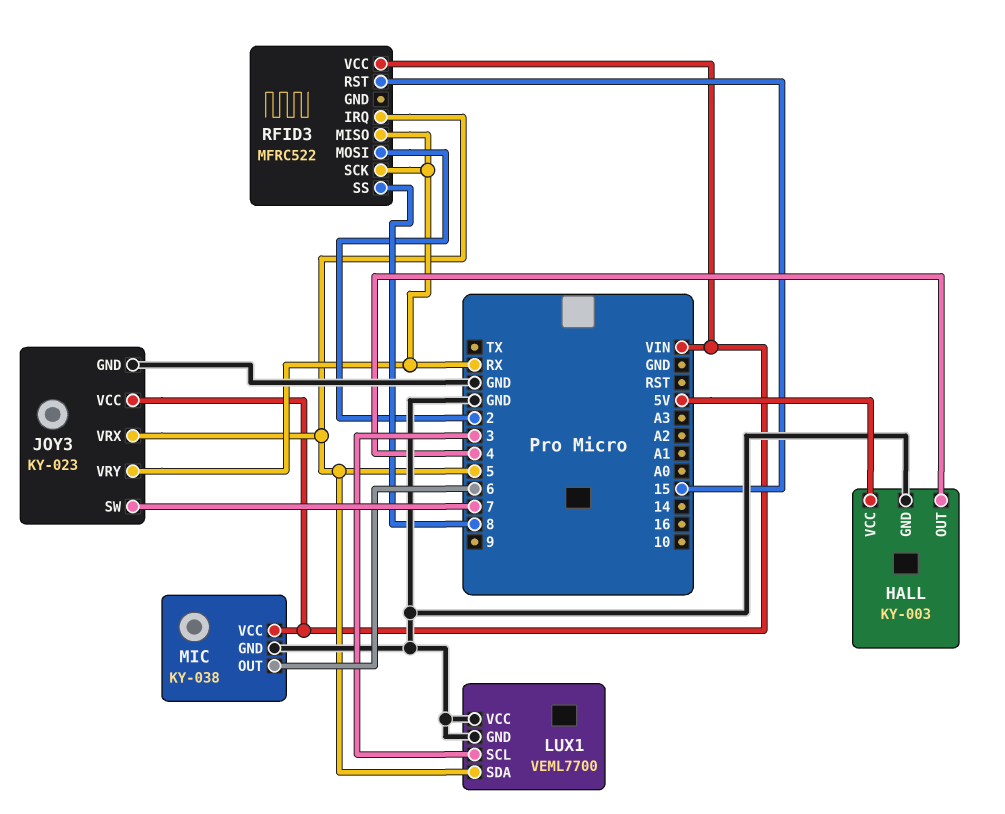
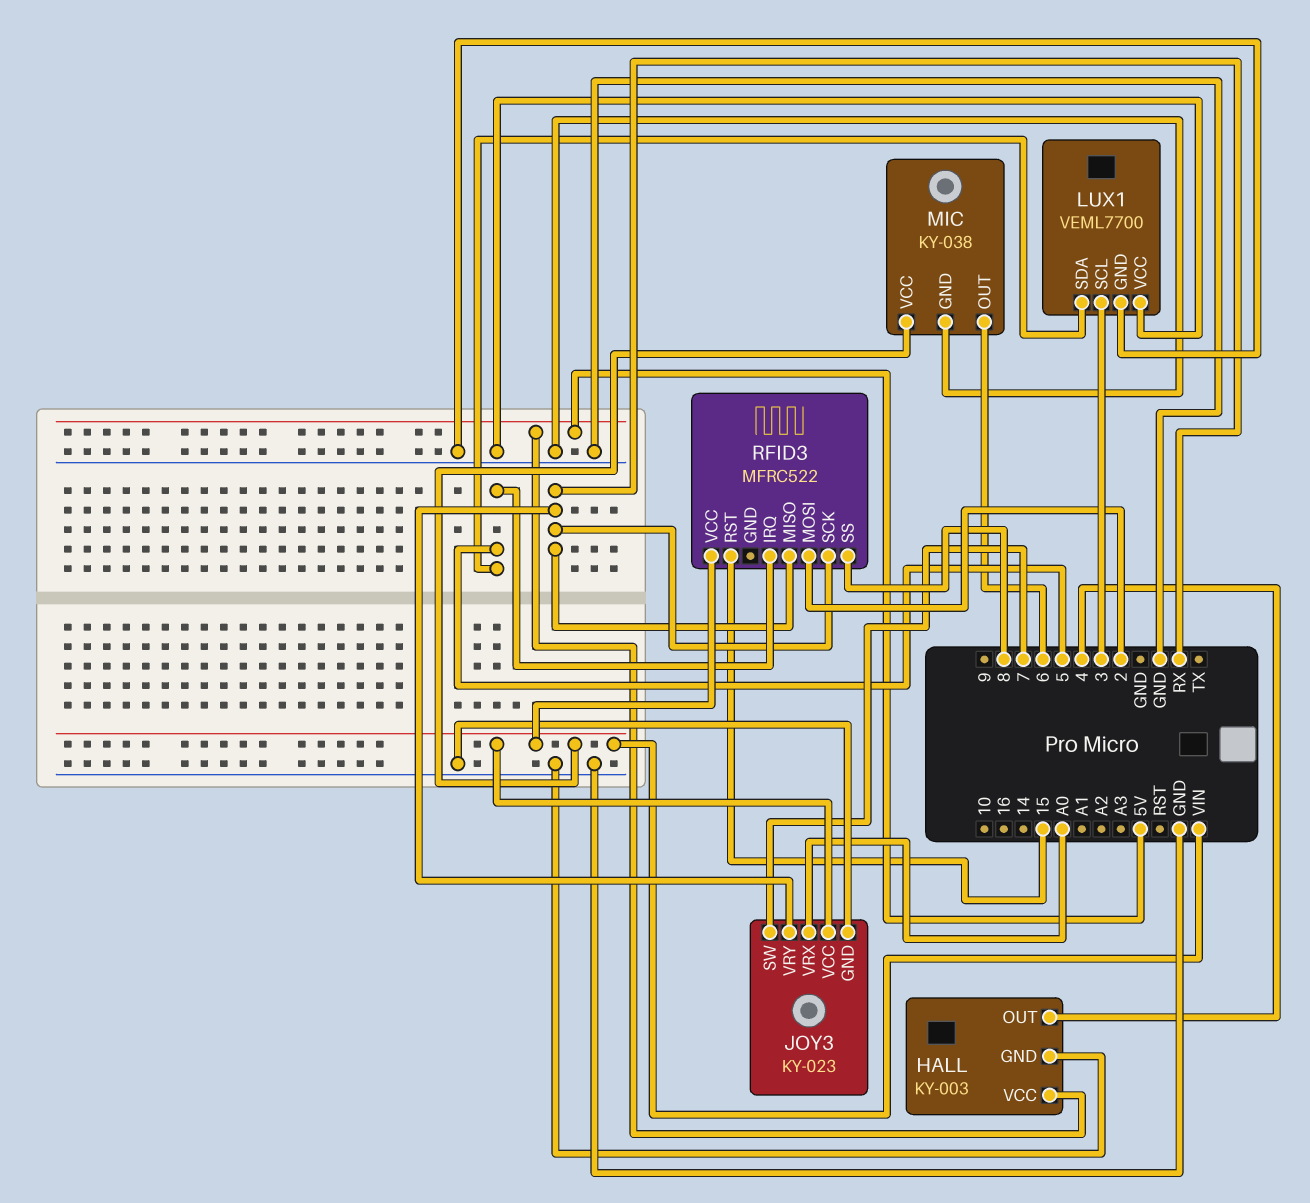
JOY3 pin VRX: 5 -> A0

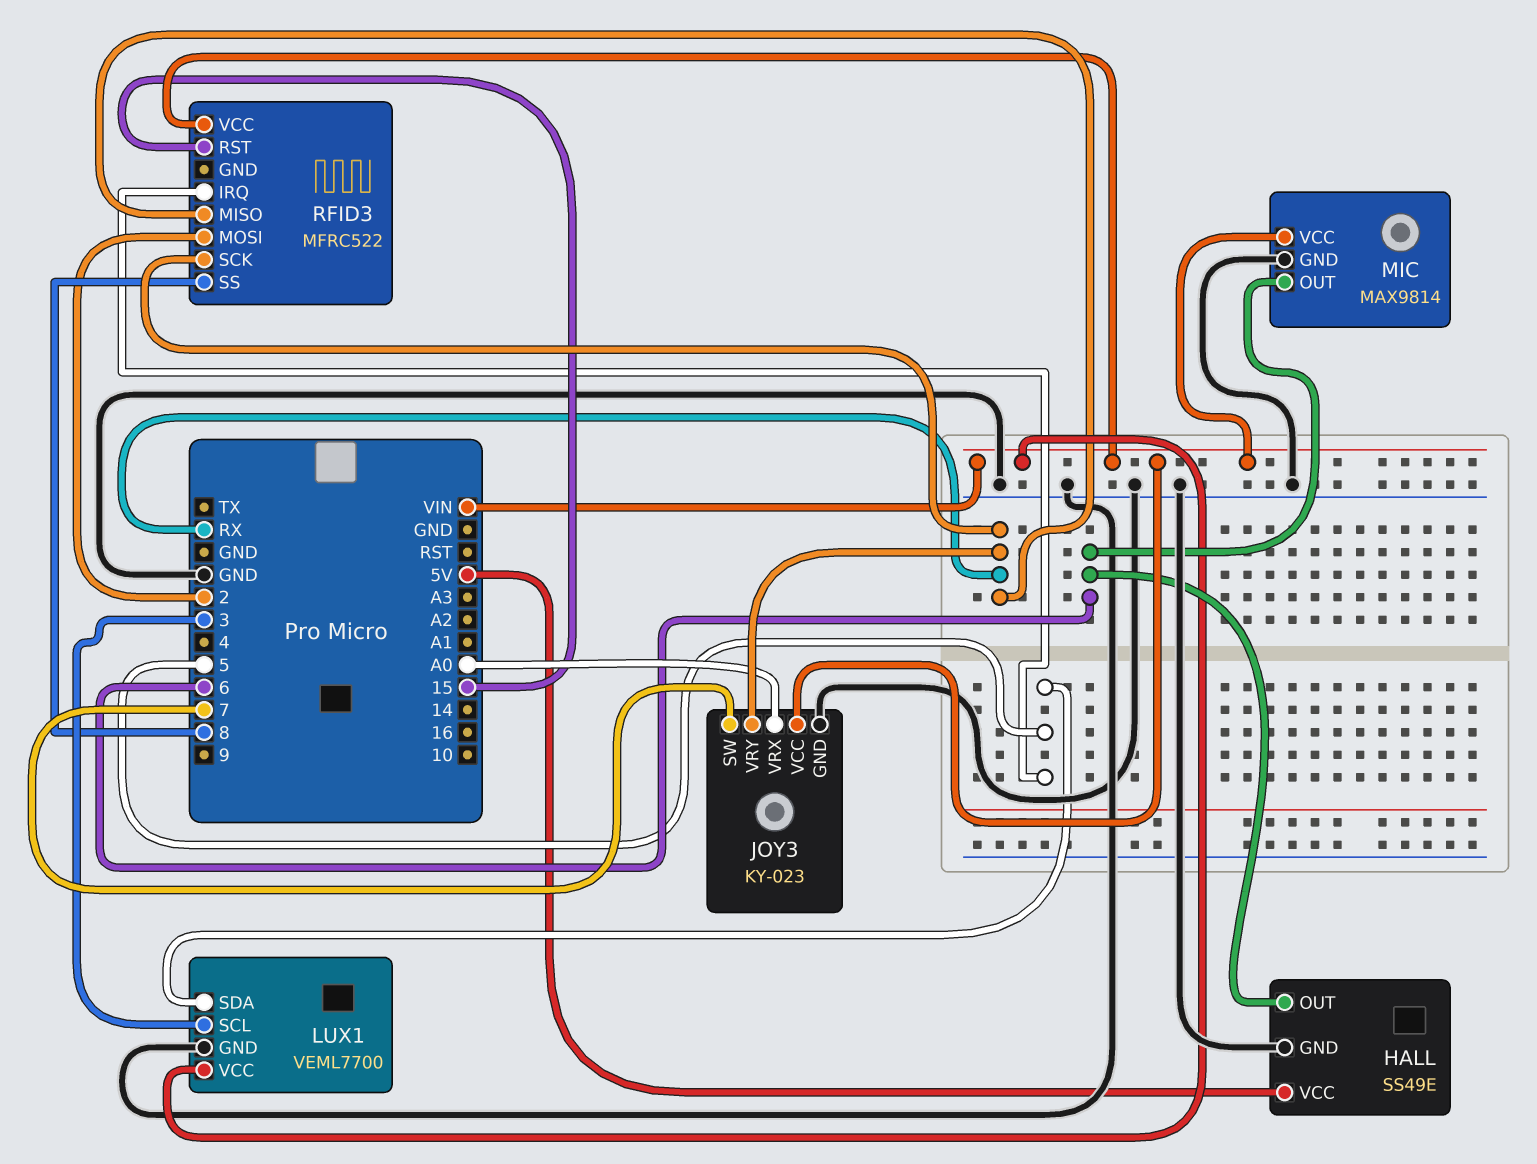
HALL: KY-003 -> SS49E
HALL pin OUT: 4 -> 6
LUX1 pin VCC: GND -> VIN
MIC: KY-038 -> MAX9814

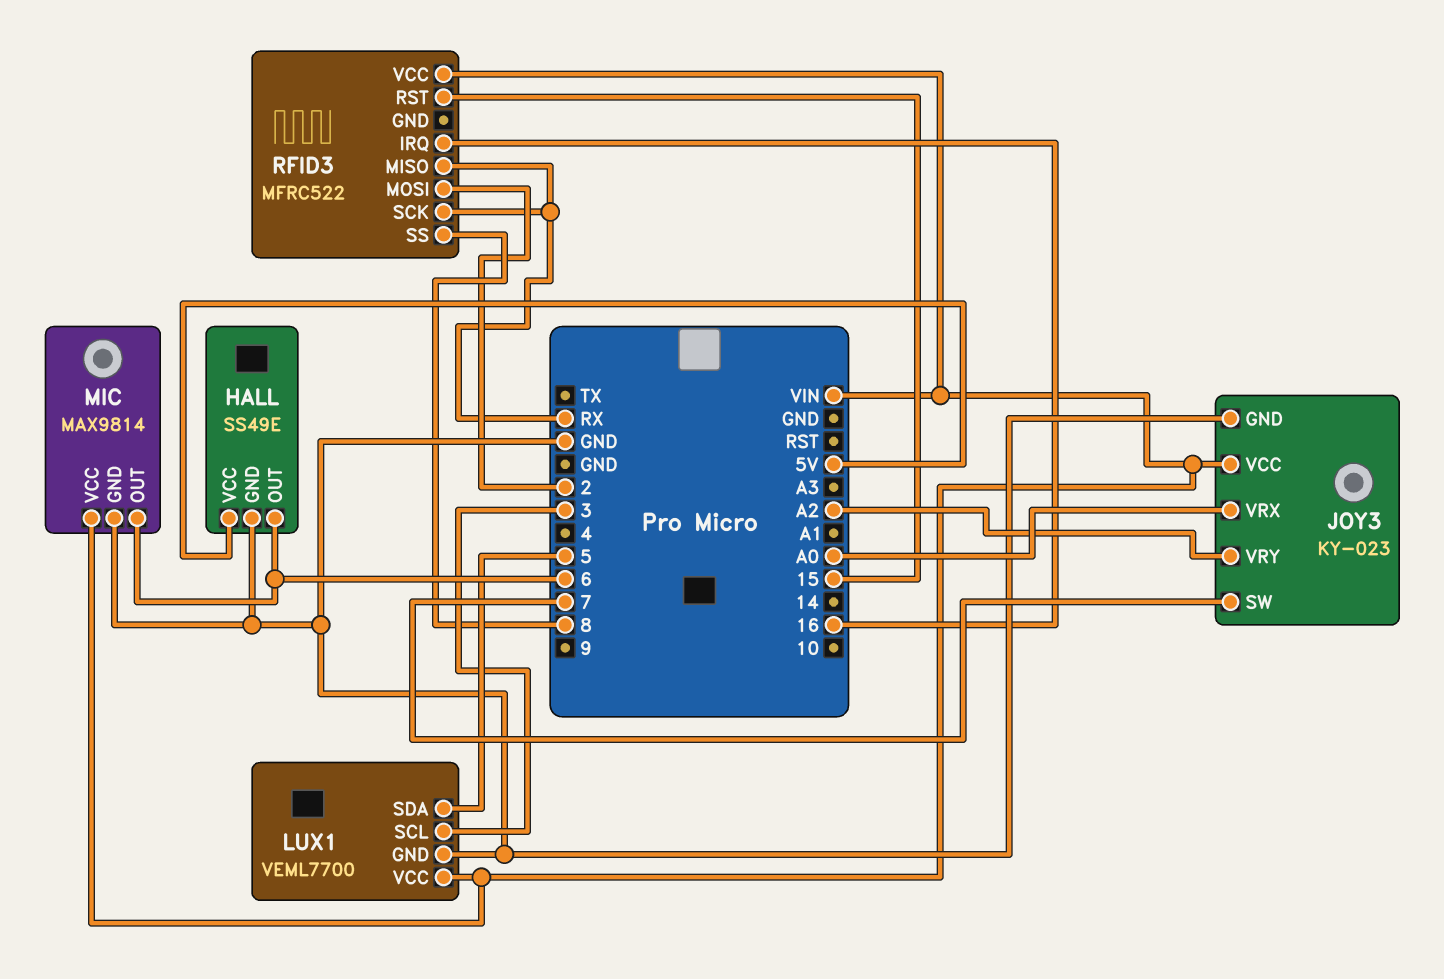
JOY3 pin VRY: RX -> A2
RFID3 pin IRQ: 5 -> 16

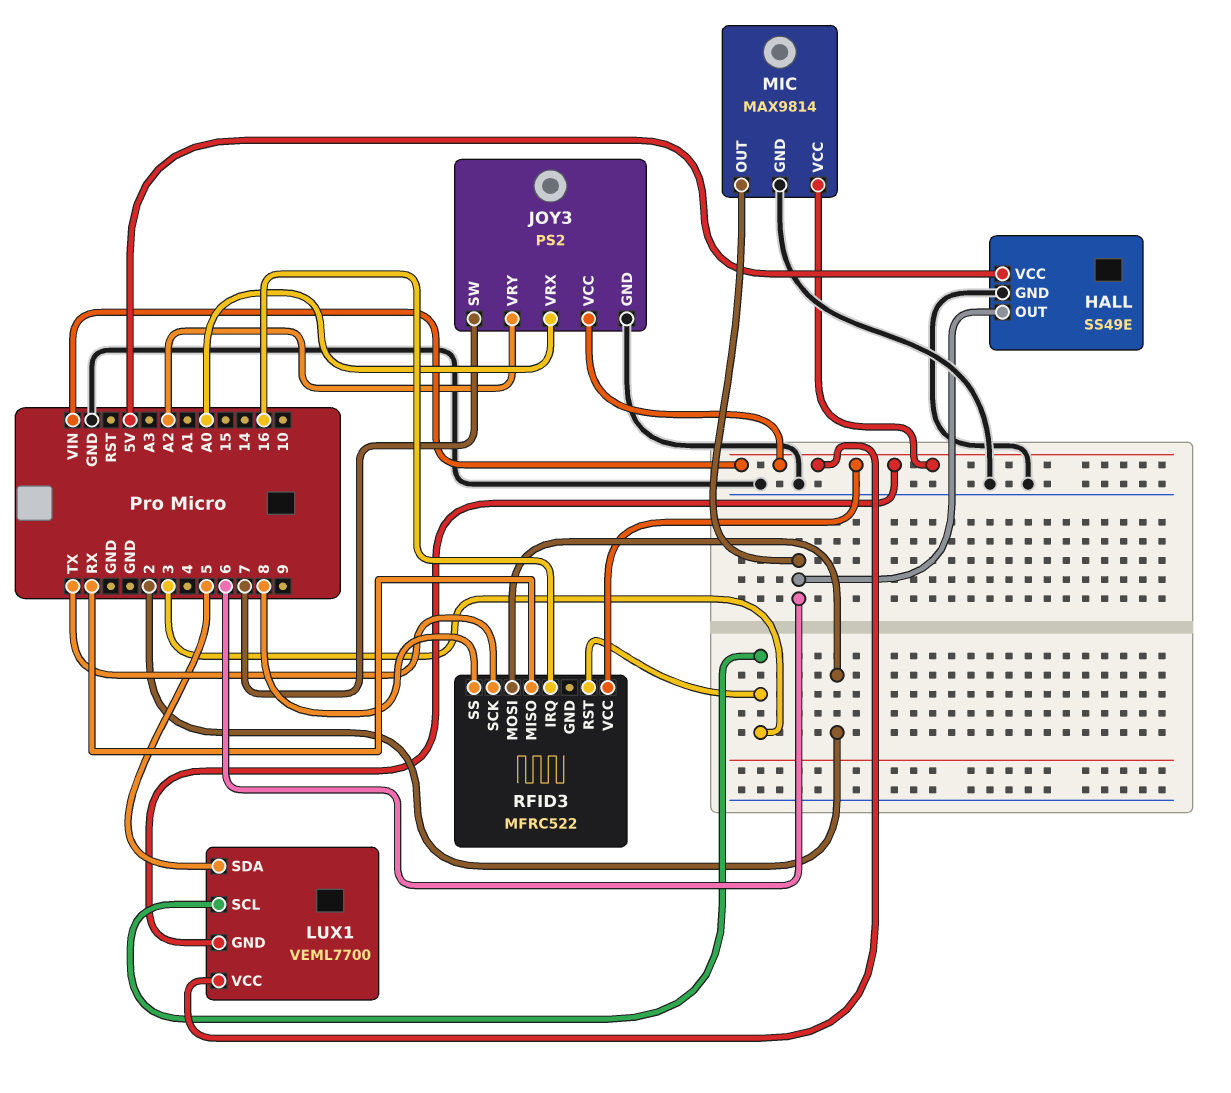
JOY3: KY-023 -> PS2
LUX1 pin GND: GND -> VIN
RFID3 pin RST: 15 -> 3
RFID3 pin SCK: RX -> TX

